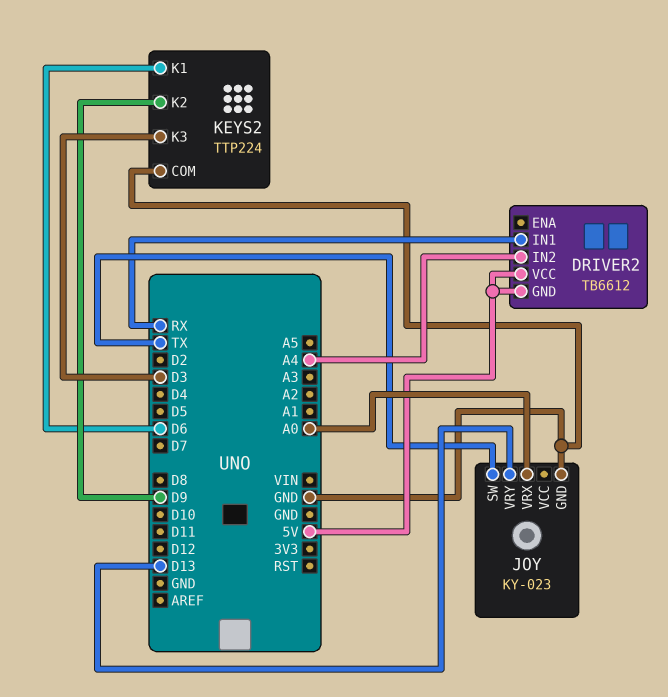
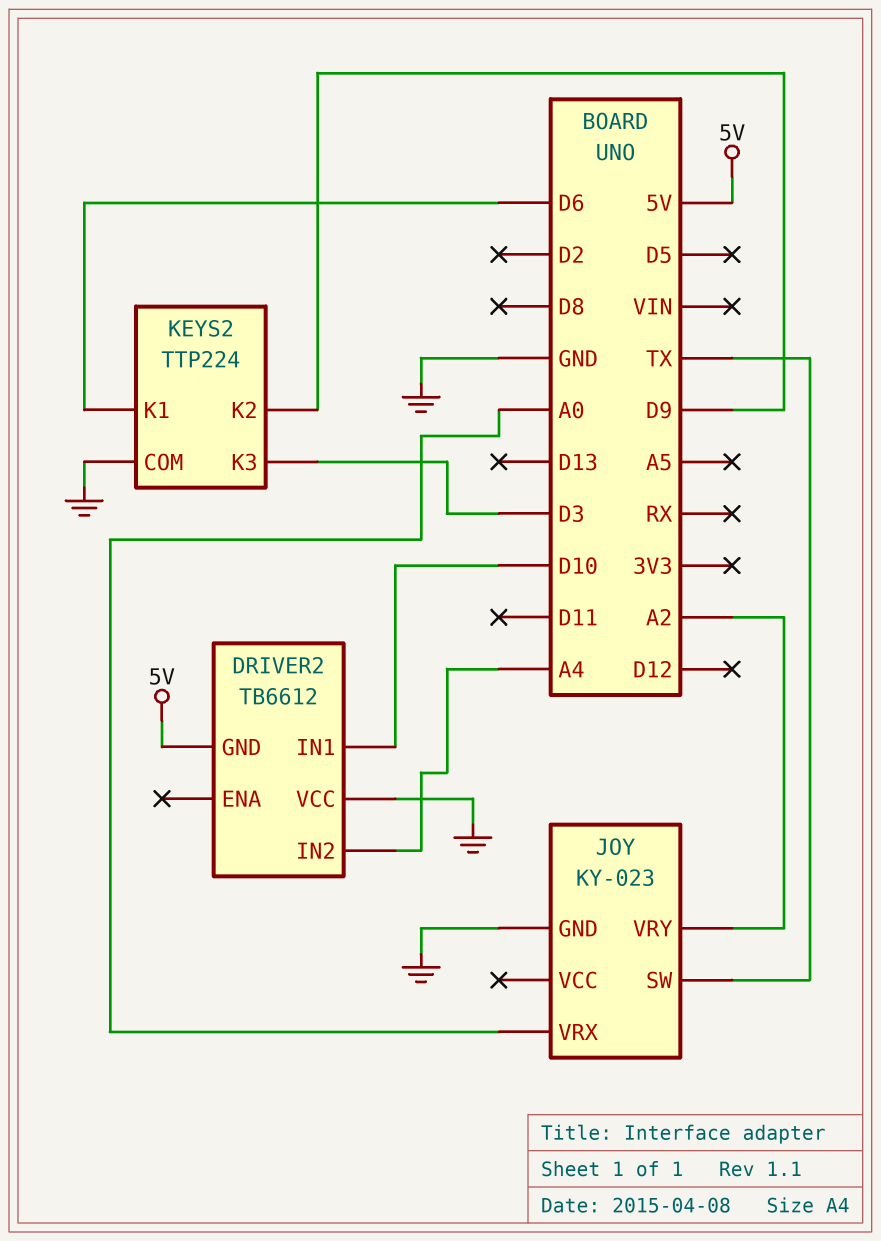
DRIVER2 pin IN1: RX -> D10
DRIVER2 pin VCC: 5V -> GND
JOY pin VRY: D13 -> A2

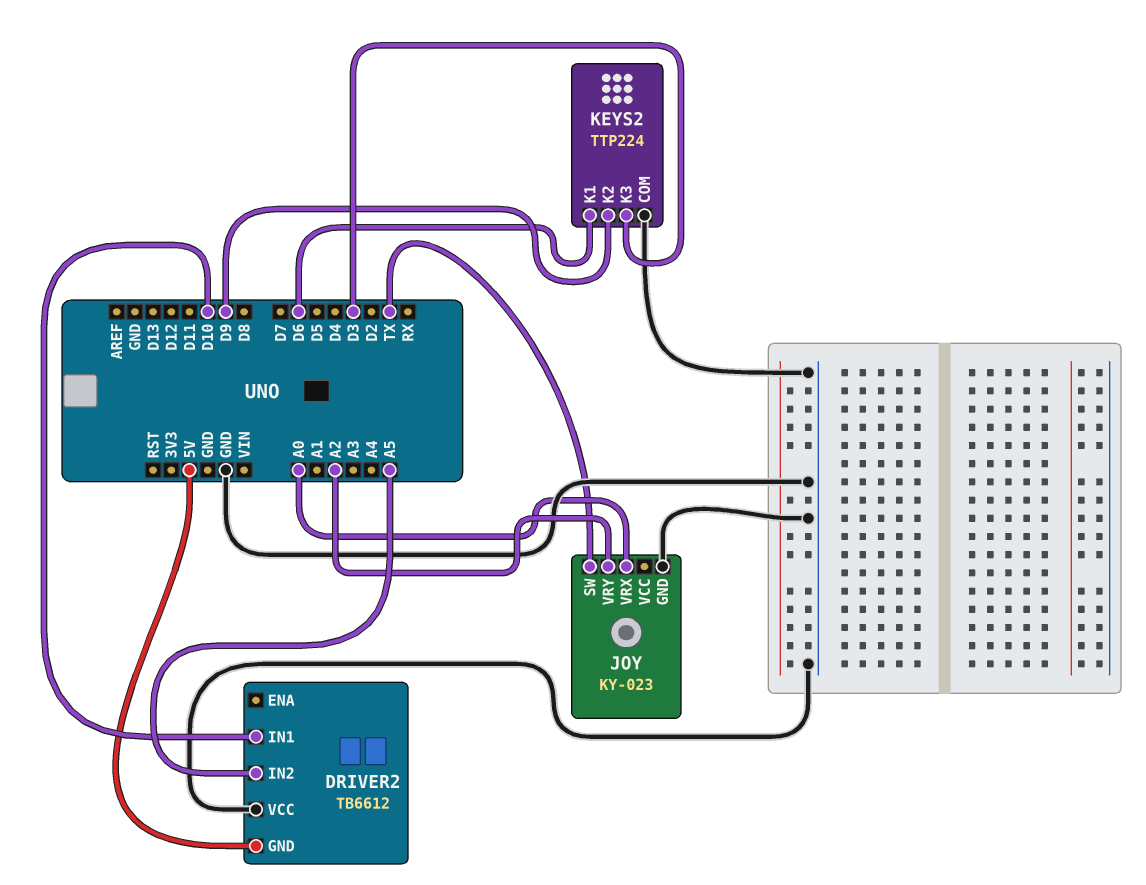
DRIVER2 pin IN2: A4 -> A5

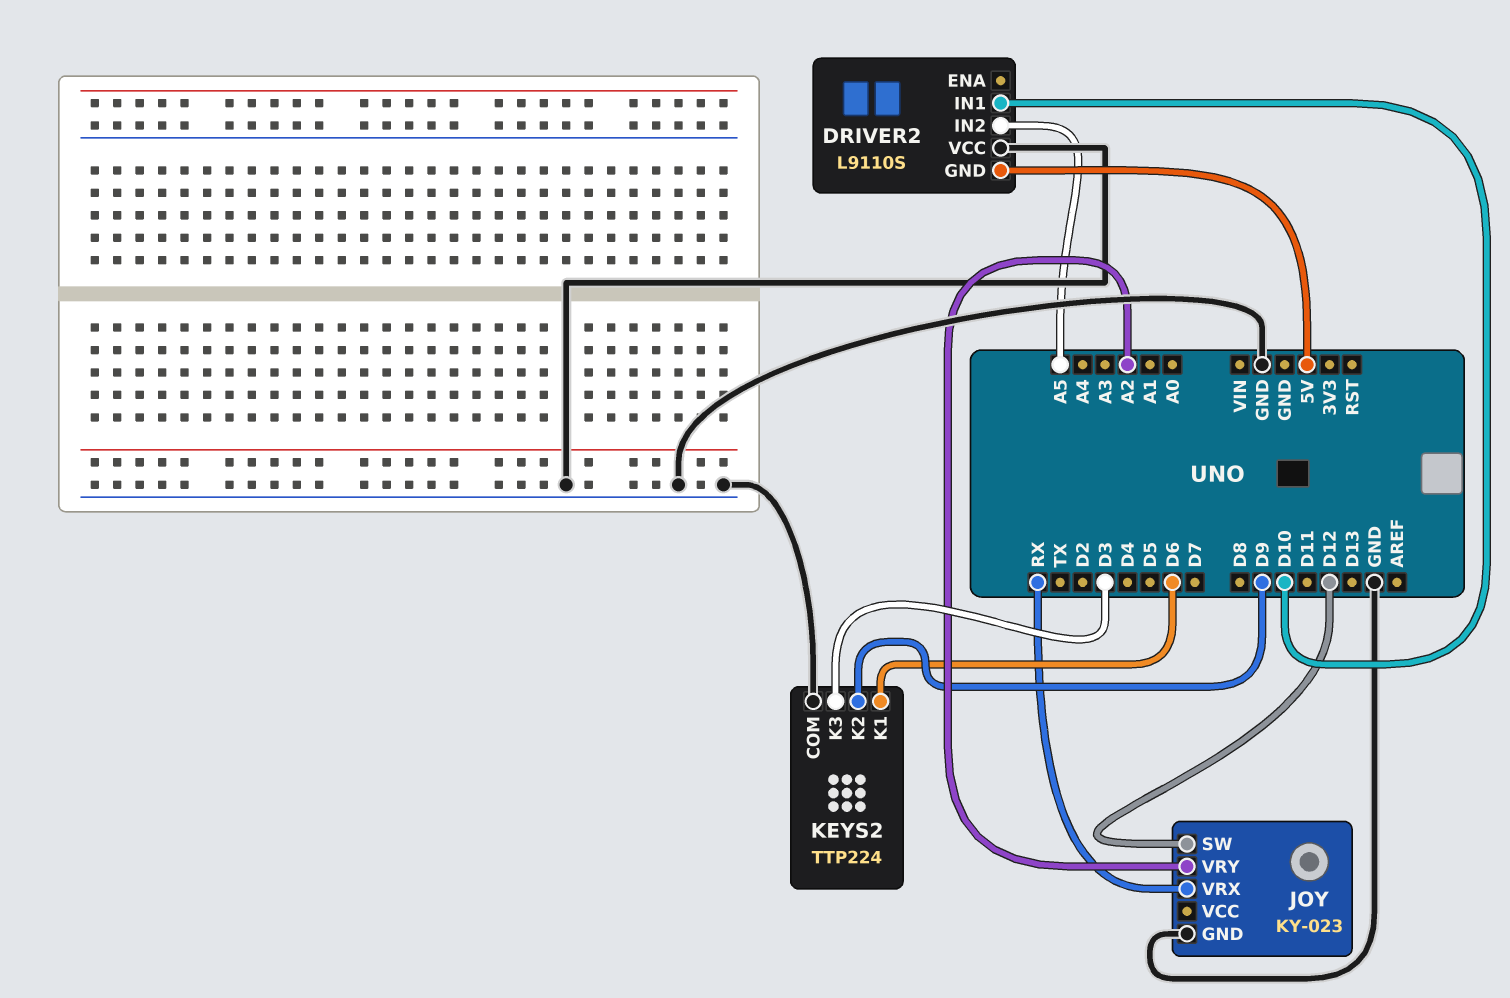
DRIVER2: TB6612 -> L9110S
JOY pin SW: TX -> D12
JOY pin VRX: A0 -> RX

